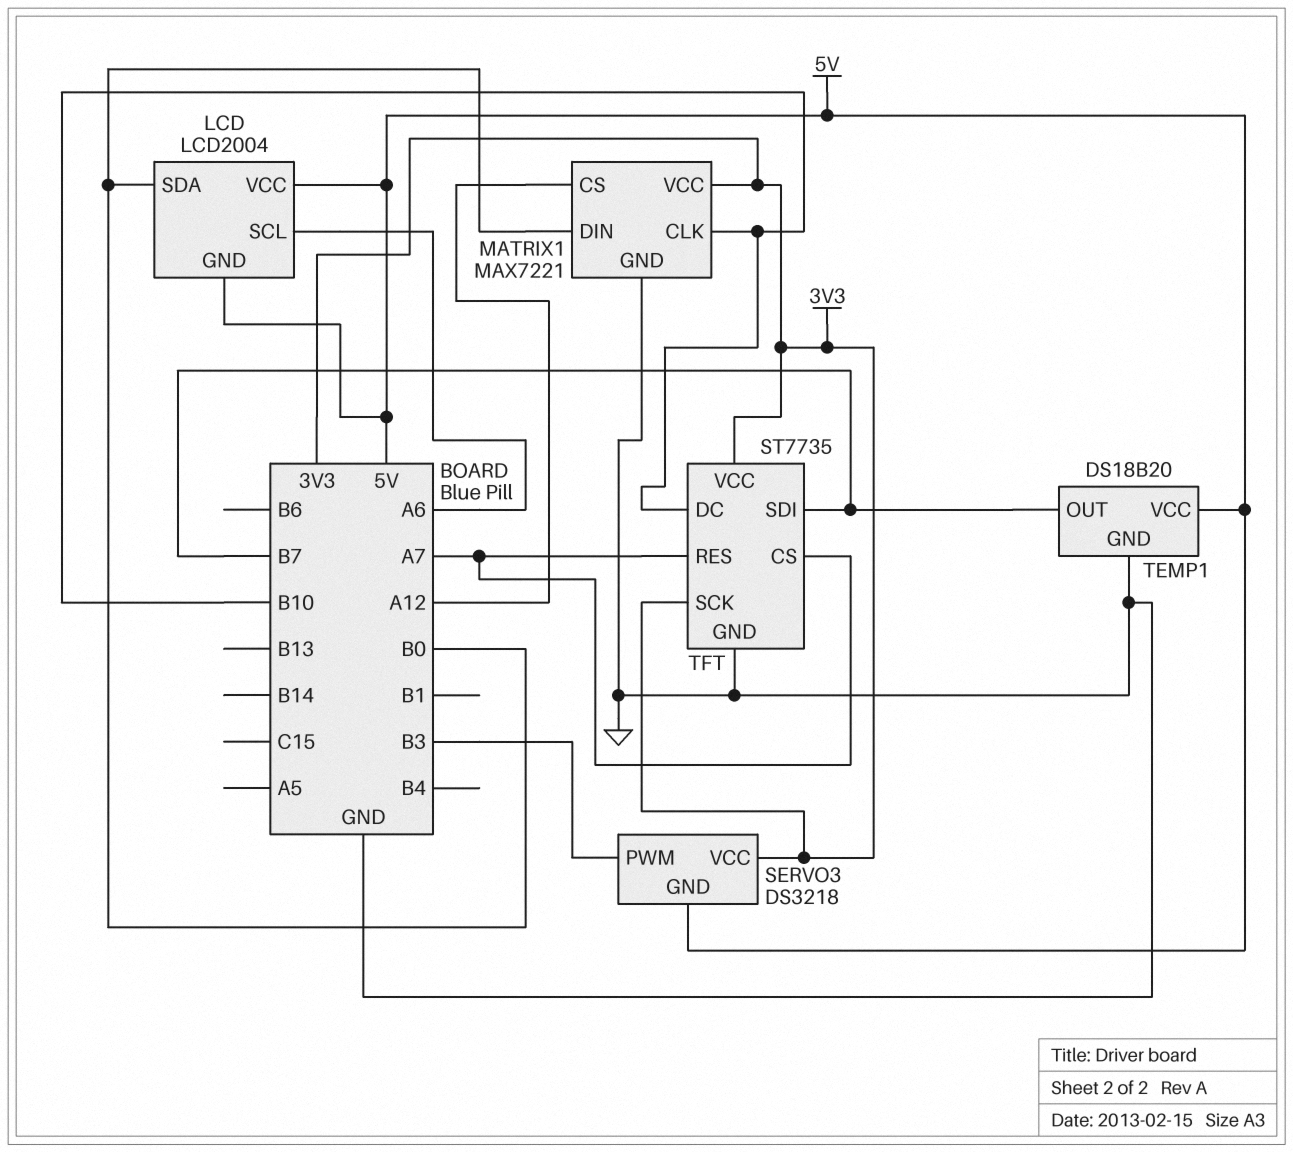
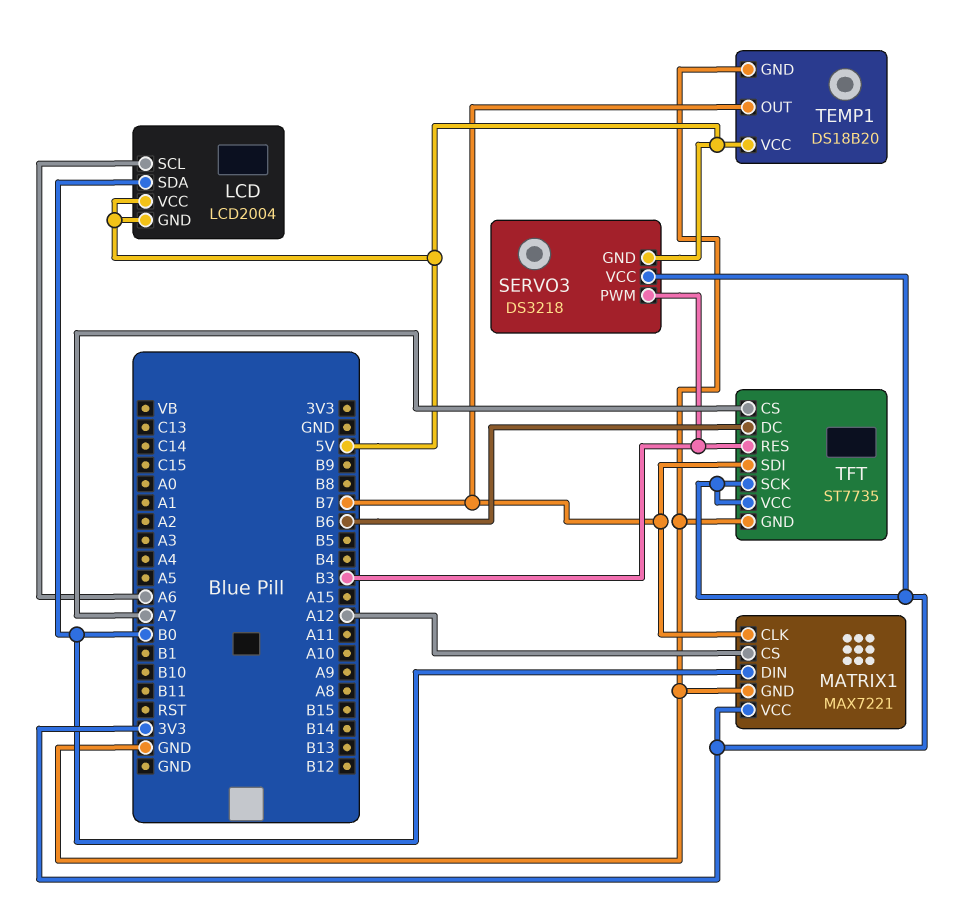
MATRIX1 pin CLK: B10 -> B7
TFT pin DC: B10 -> B6
TFT pin RES: A7 -> B3

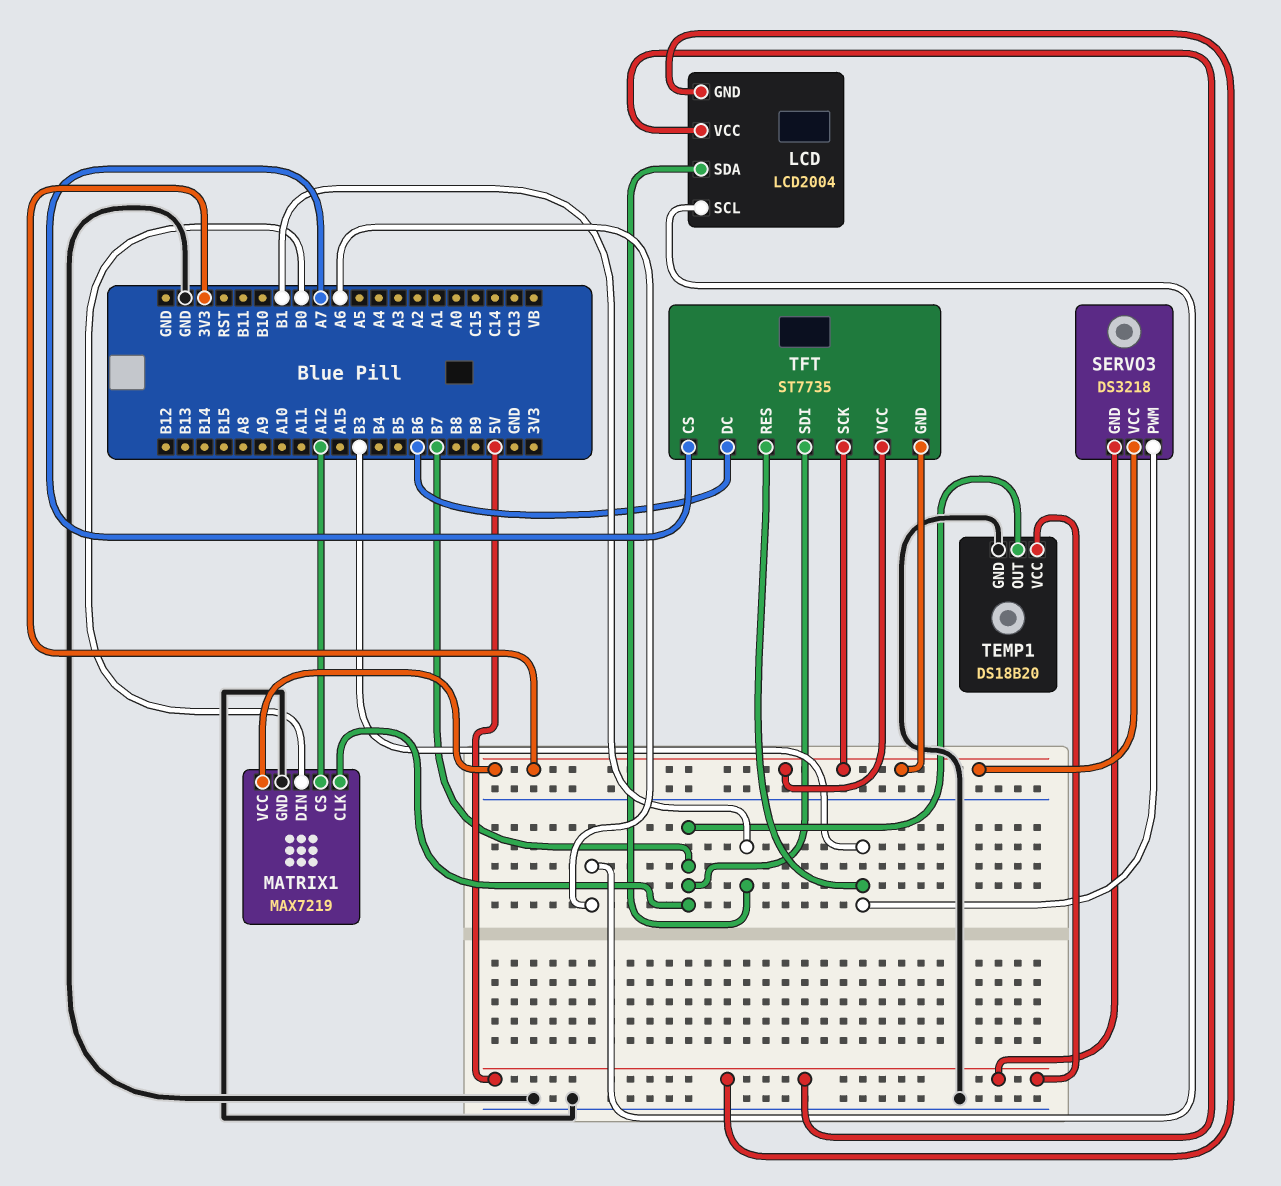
LCD pin SDA: B0 -> B1
MATRIX1: MAX7221 -> MAX7219
TFT pin GND: GND -> 3V3

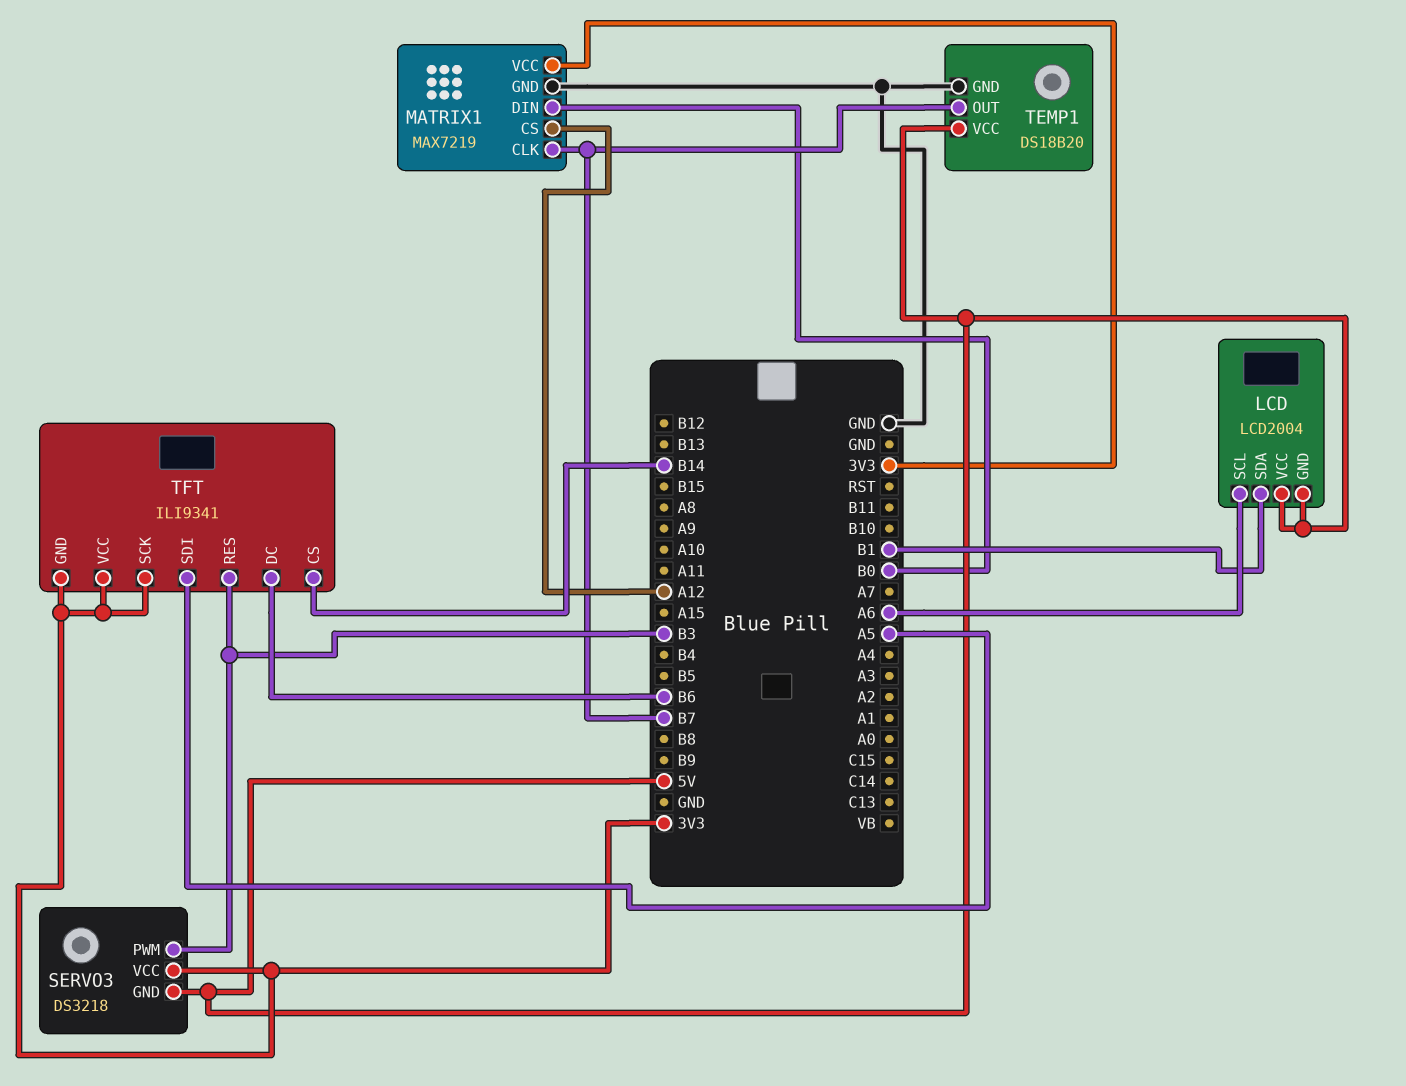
TFT: ST7735 -> ILI9341
TFT pin CS: A7 -> B14
TFT pin SDI: B7 -> A5

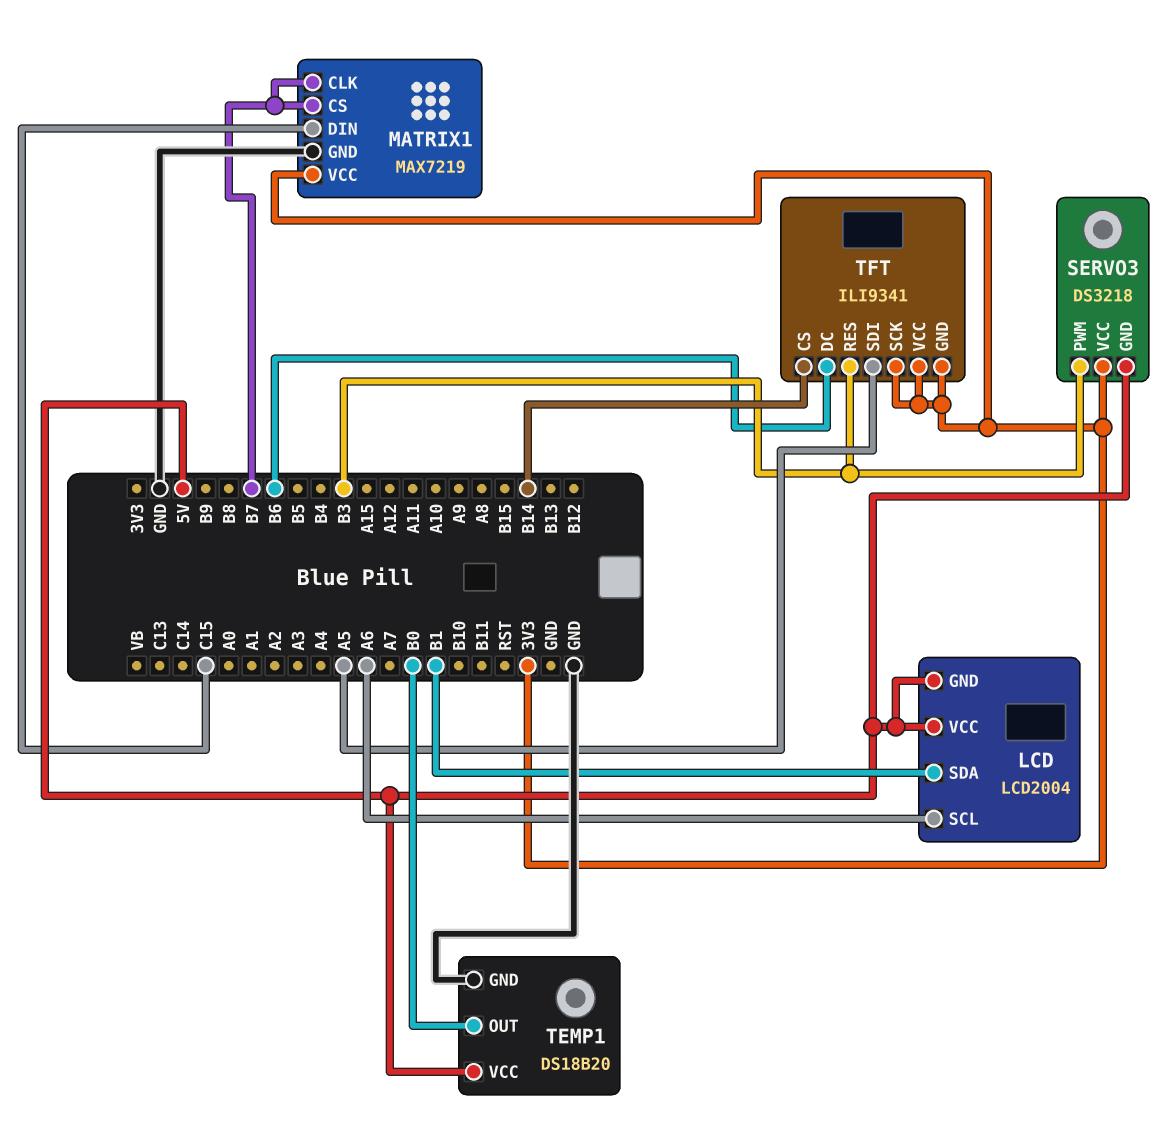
MATRIX1 pin CS: A12 -> B7
MATRIX1 pin DIN: B0 -> C15
TEMP1 pin OUT: B7 -> B0

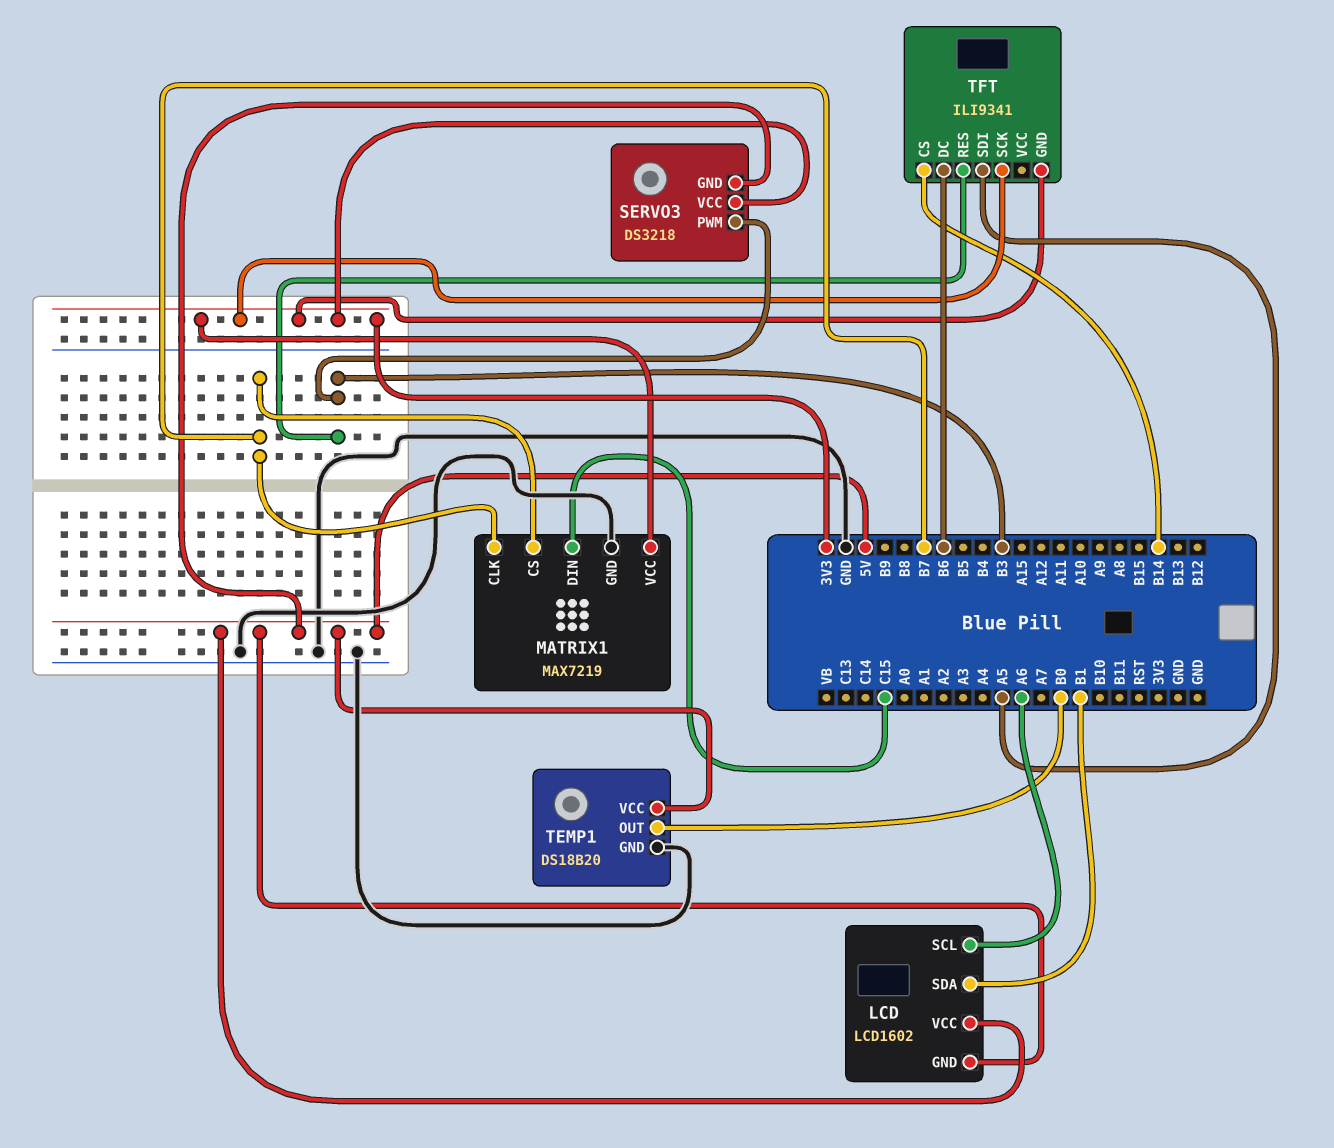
LCD: LCD2004 -> LCD1602
TFT pin VCC: 3V3 -> none

